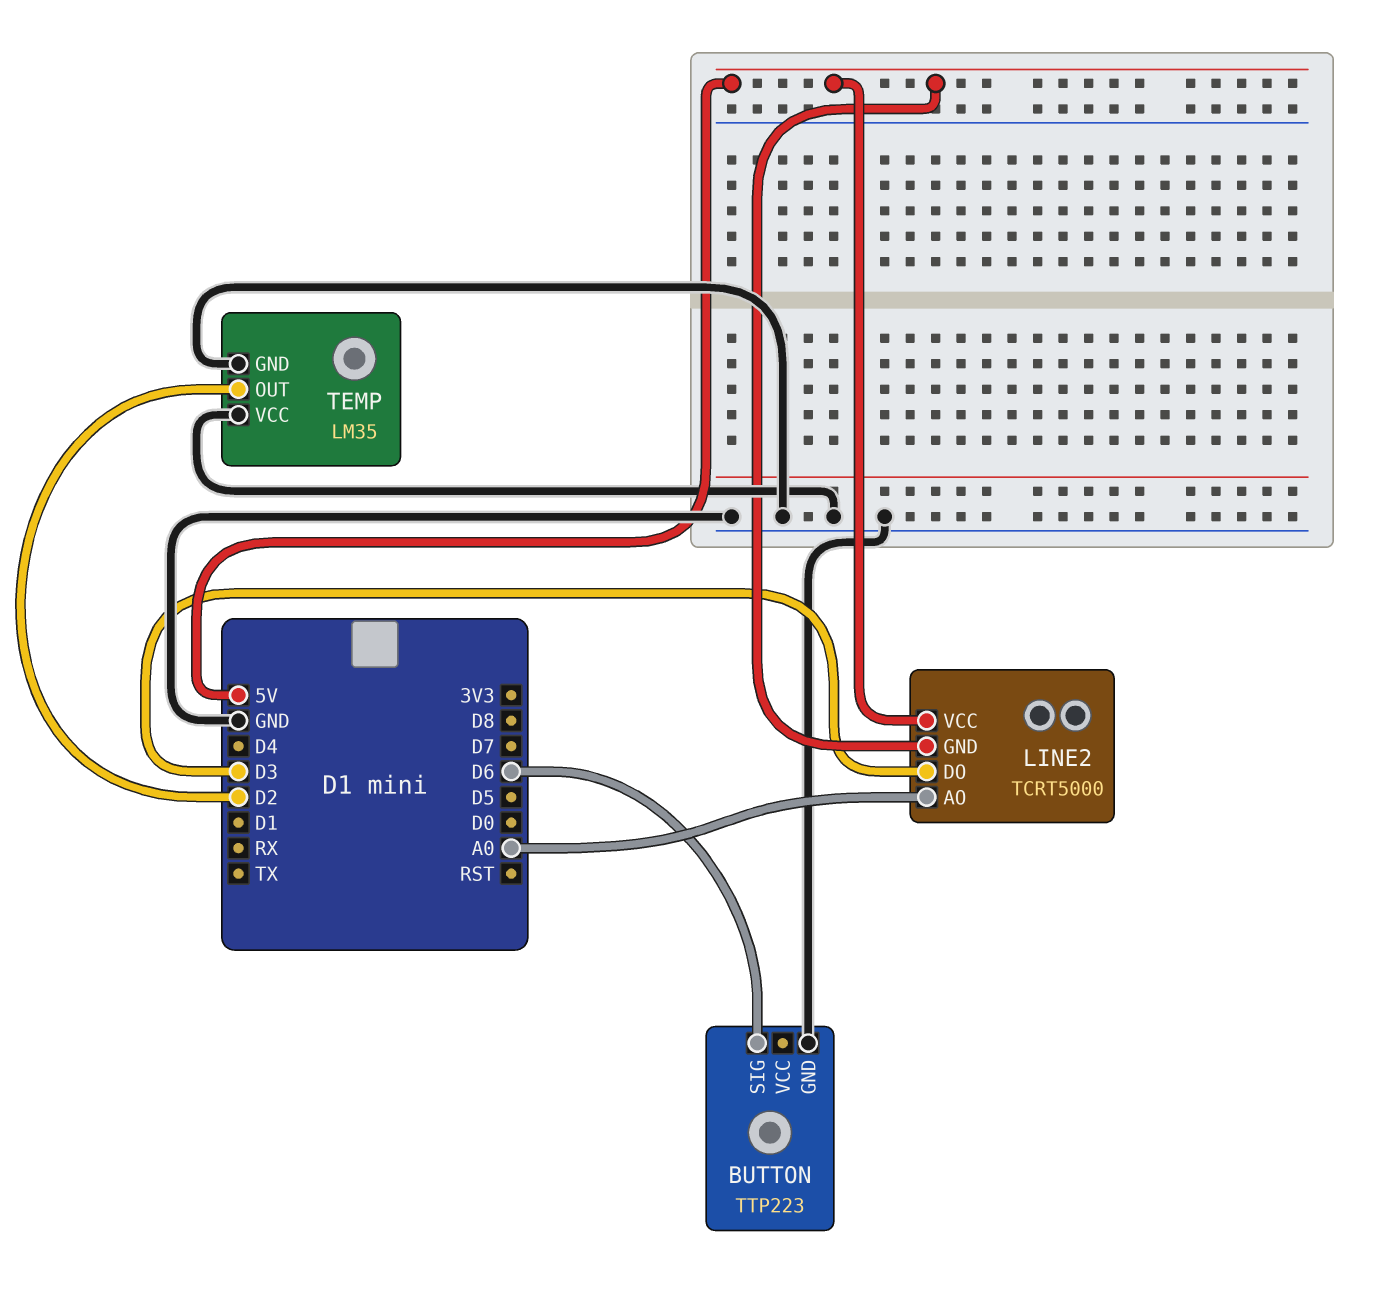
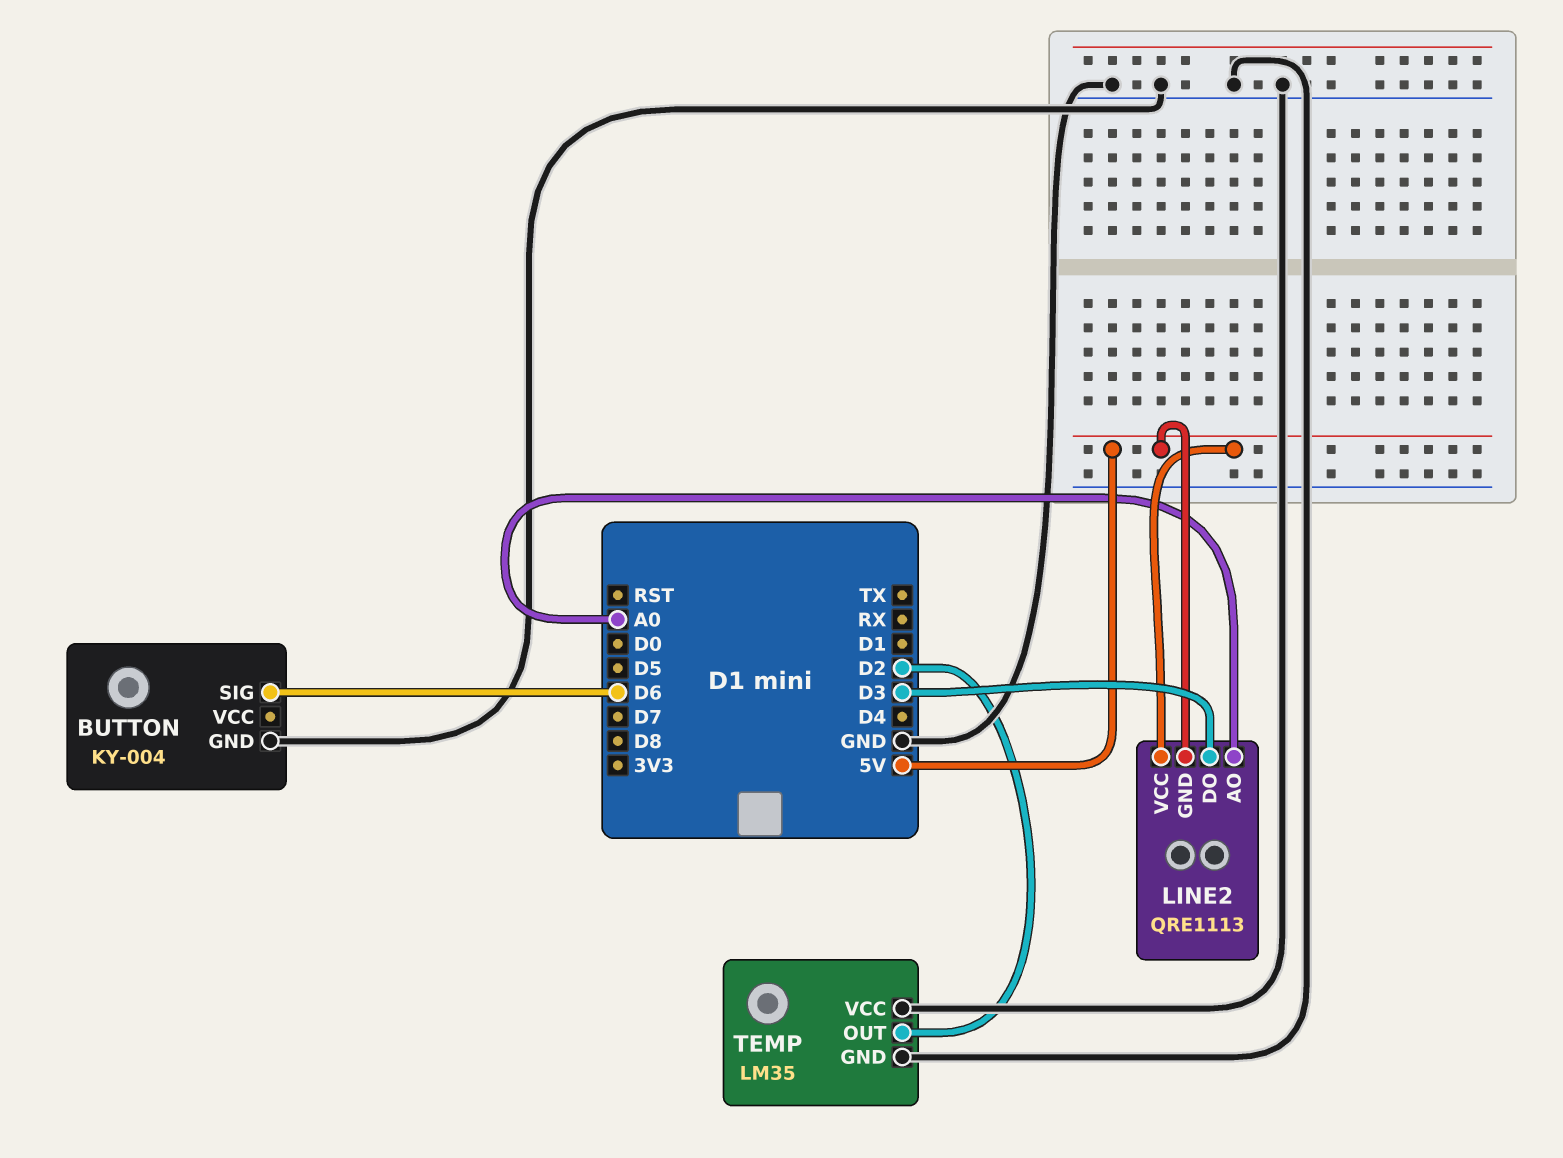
BUTTON: TTP223 -> KY-004
LINE2: TCRT5000 -> QRE1113

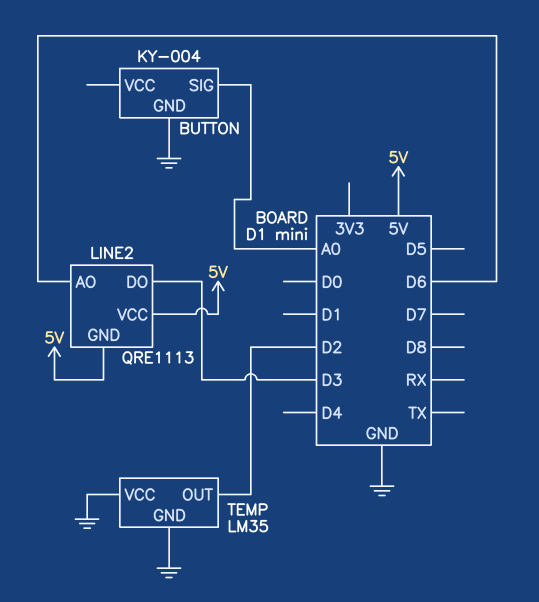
BUTTON pin SIG: D6 -> A0
LINE2 pin AO: A0 -> D6

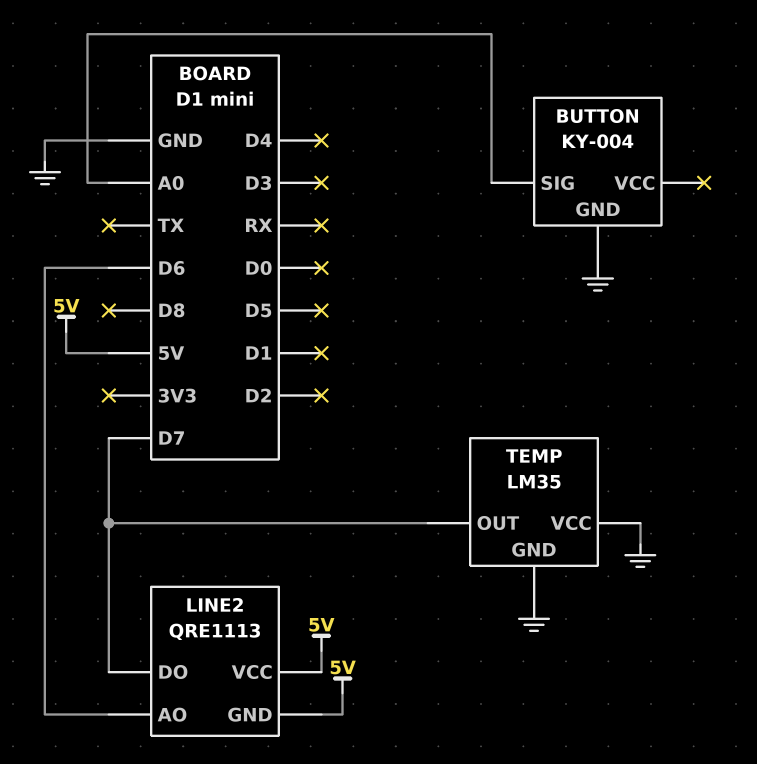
LINE2 pin DO: D3 -> D7
TEMP pin OUT: D2 -> D7

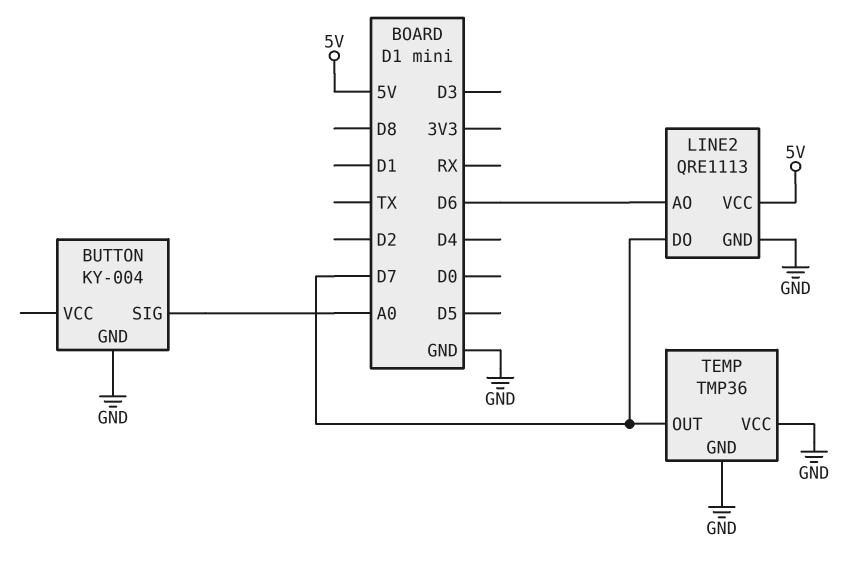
LINE2 pin GND: 5V -> GND
TEMP: LM35 -> TMP36

